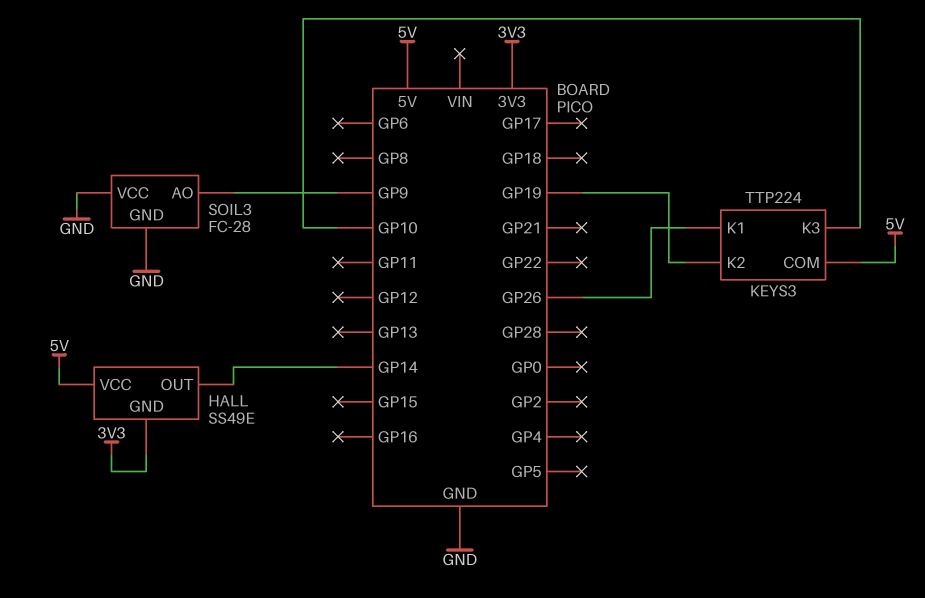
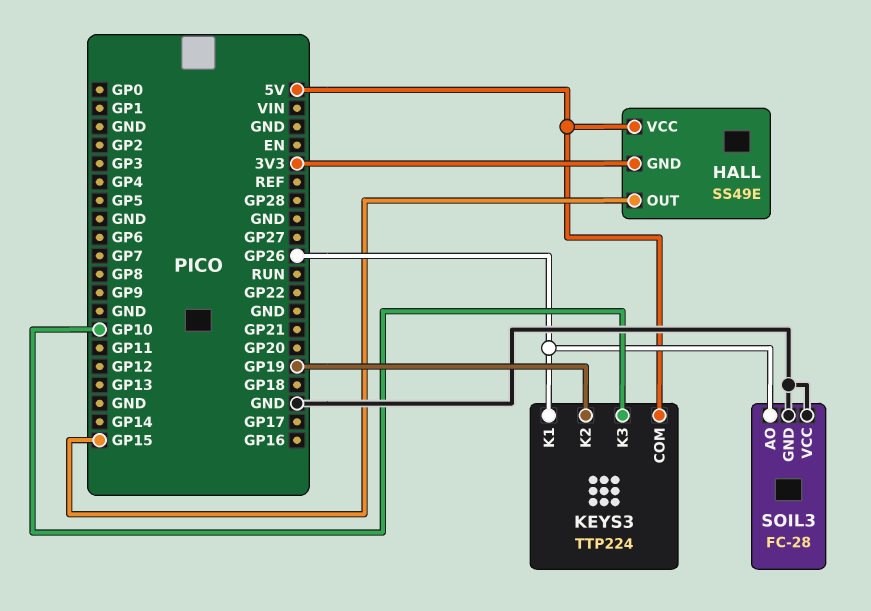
HALL pin OUT: GP14 -> GP15
SOIL3 pin AO: GP9 -> GP26

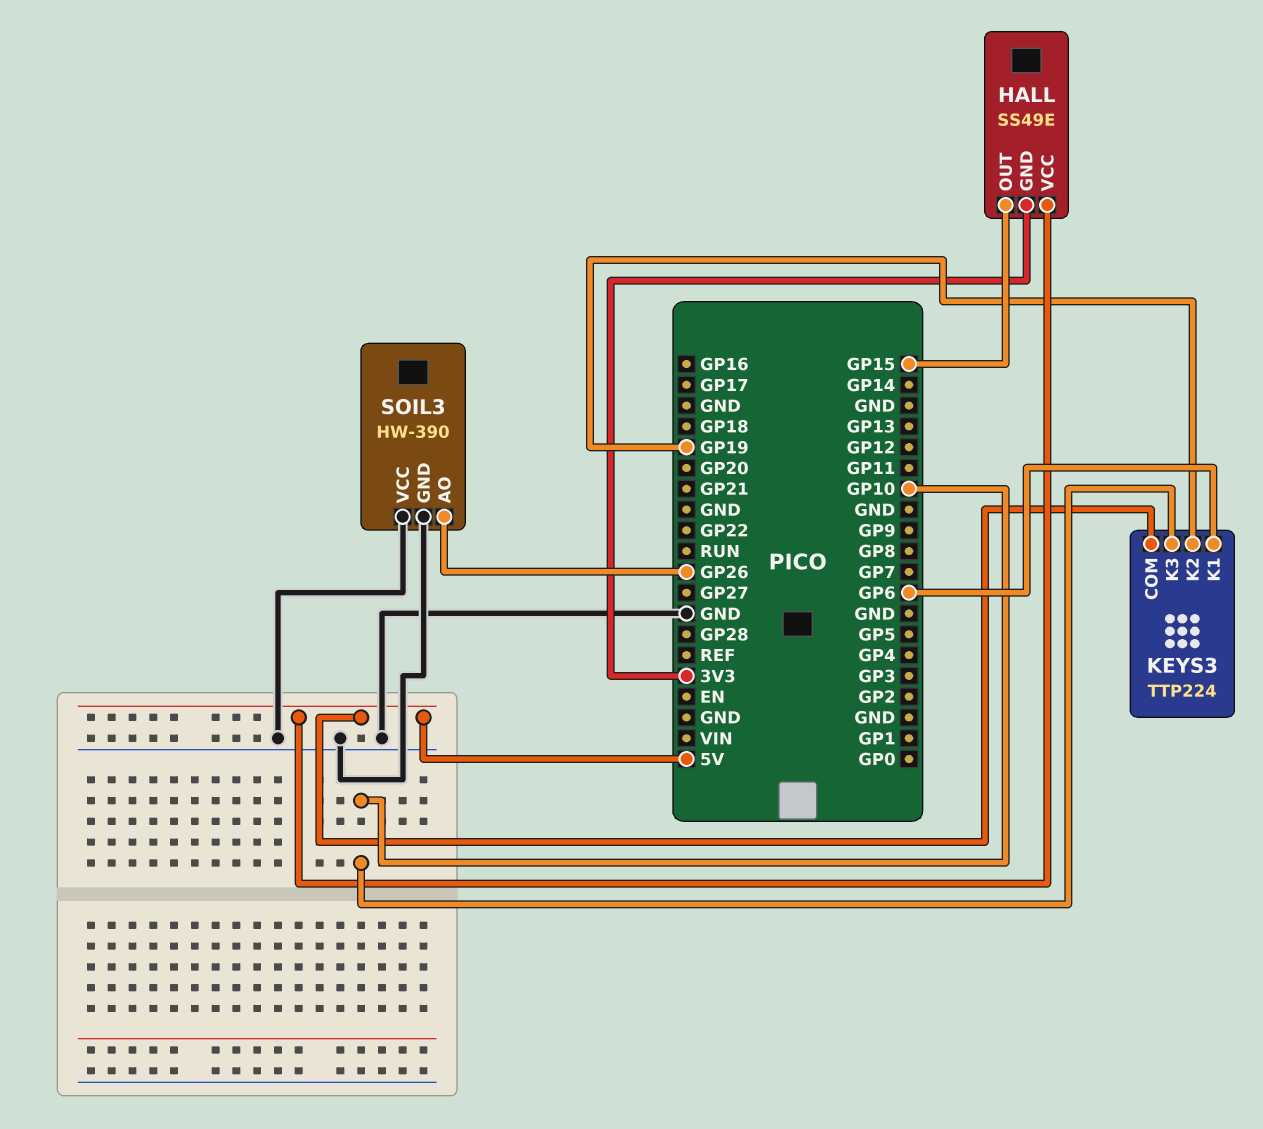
KEYS3 pin K1: GP26 -> GP6
SOIL3: FC-28 -> HW-390

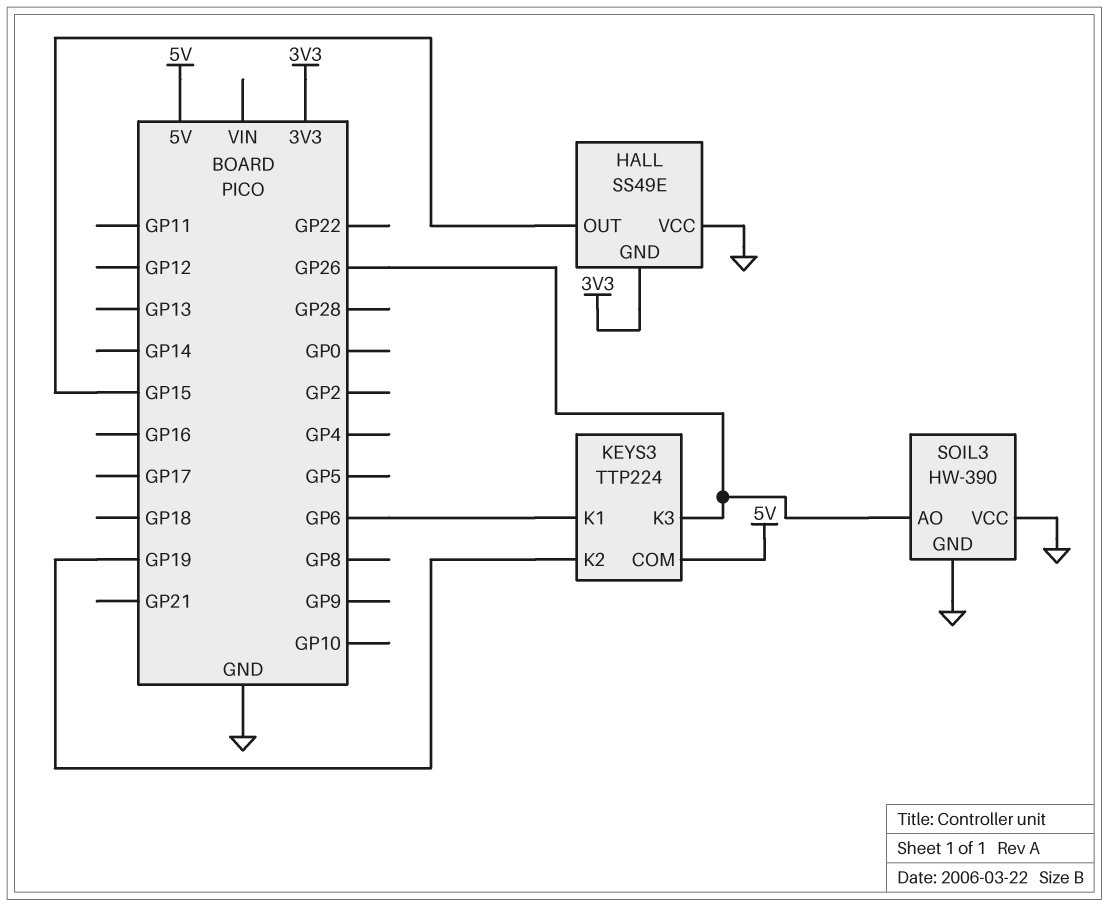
HALL pin VCC: 5V -> GND
KEYS3 pin K3: GP10 -> GP26

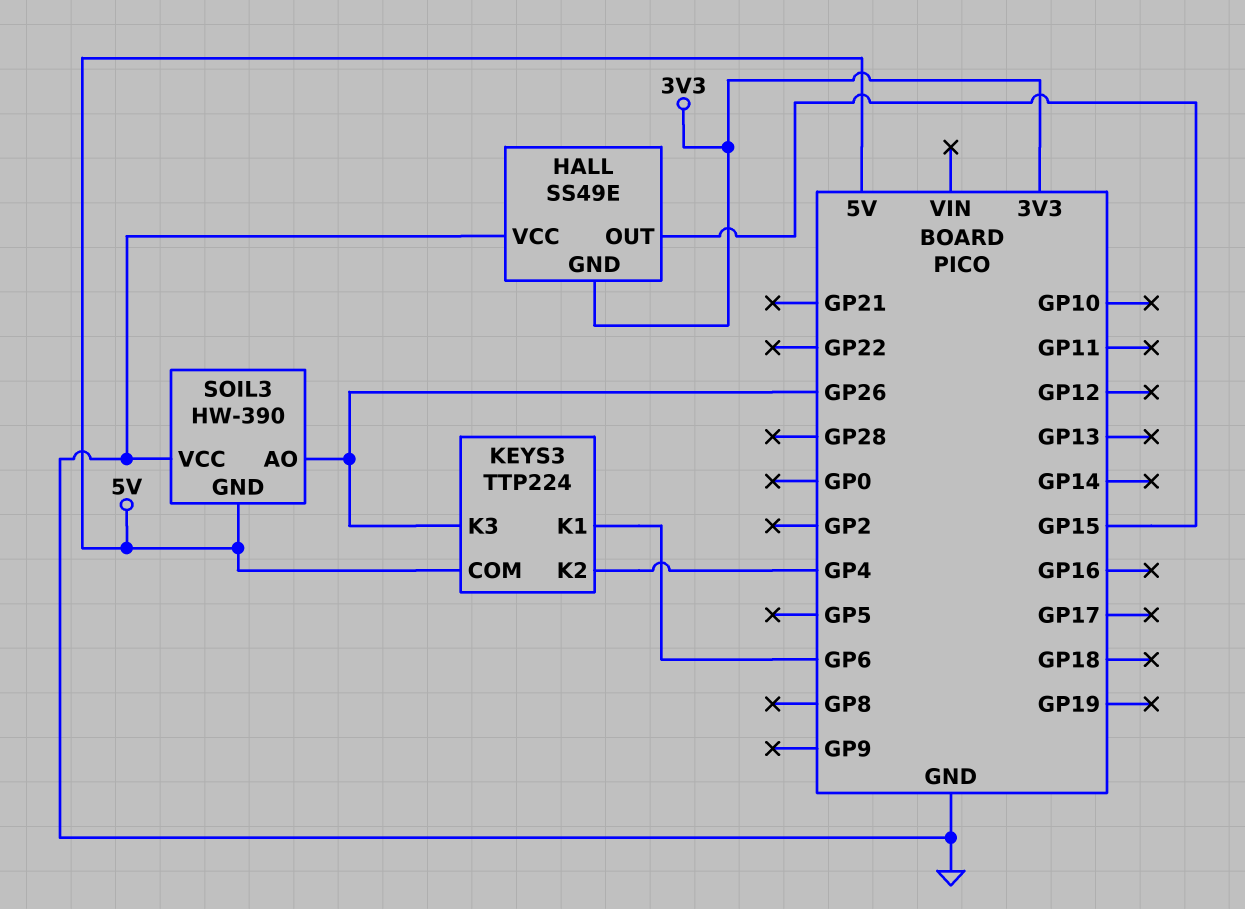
KEYS3 pin K2: GP19 -> GP4
SOIL3 pin GND: GND -> 5V

